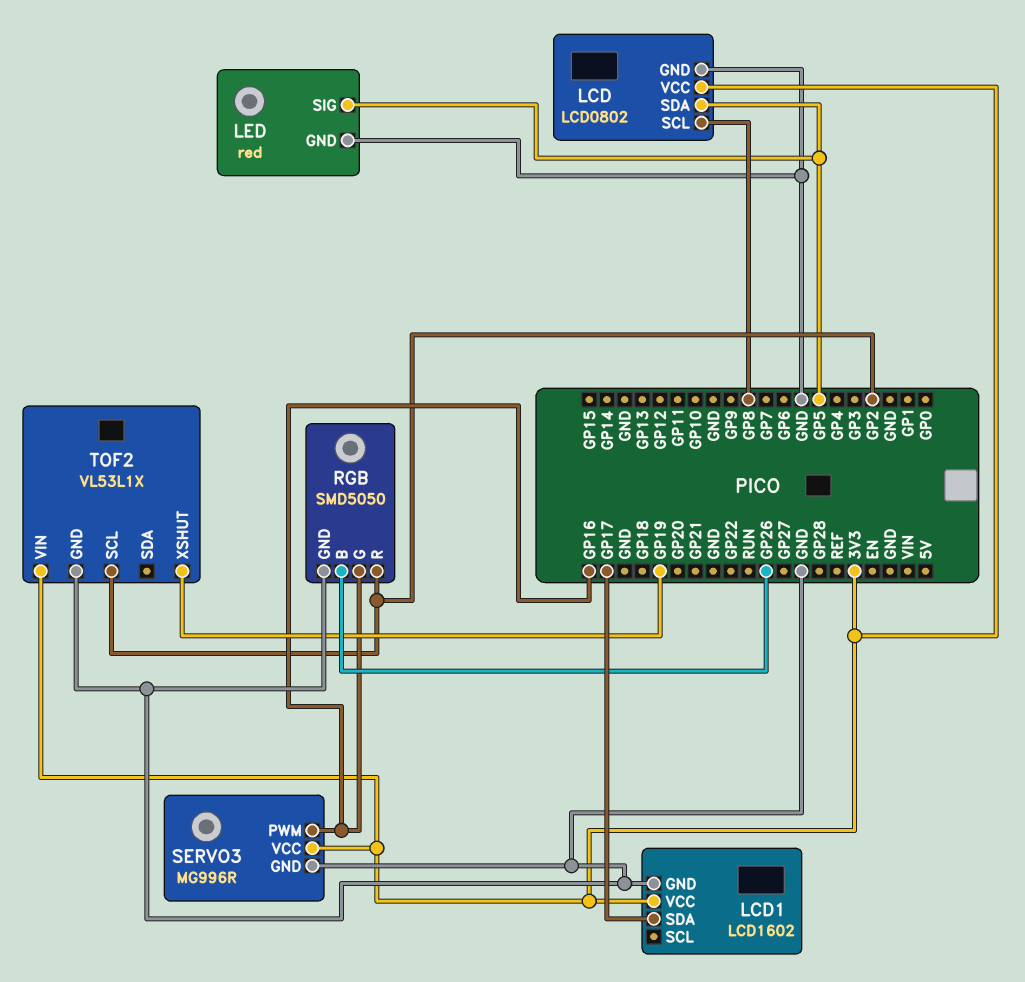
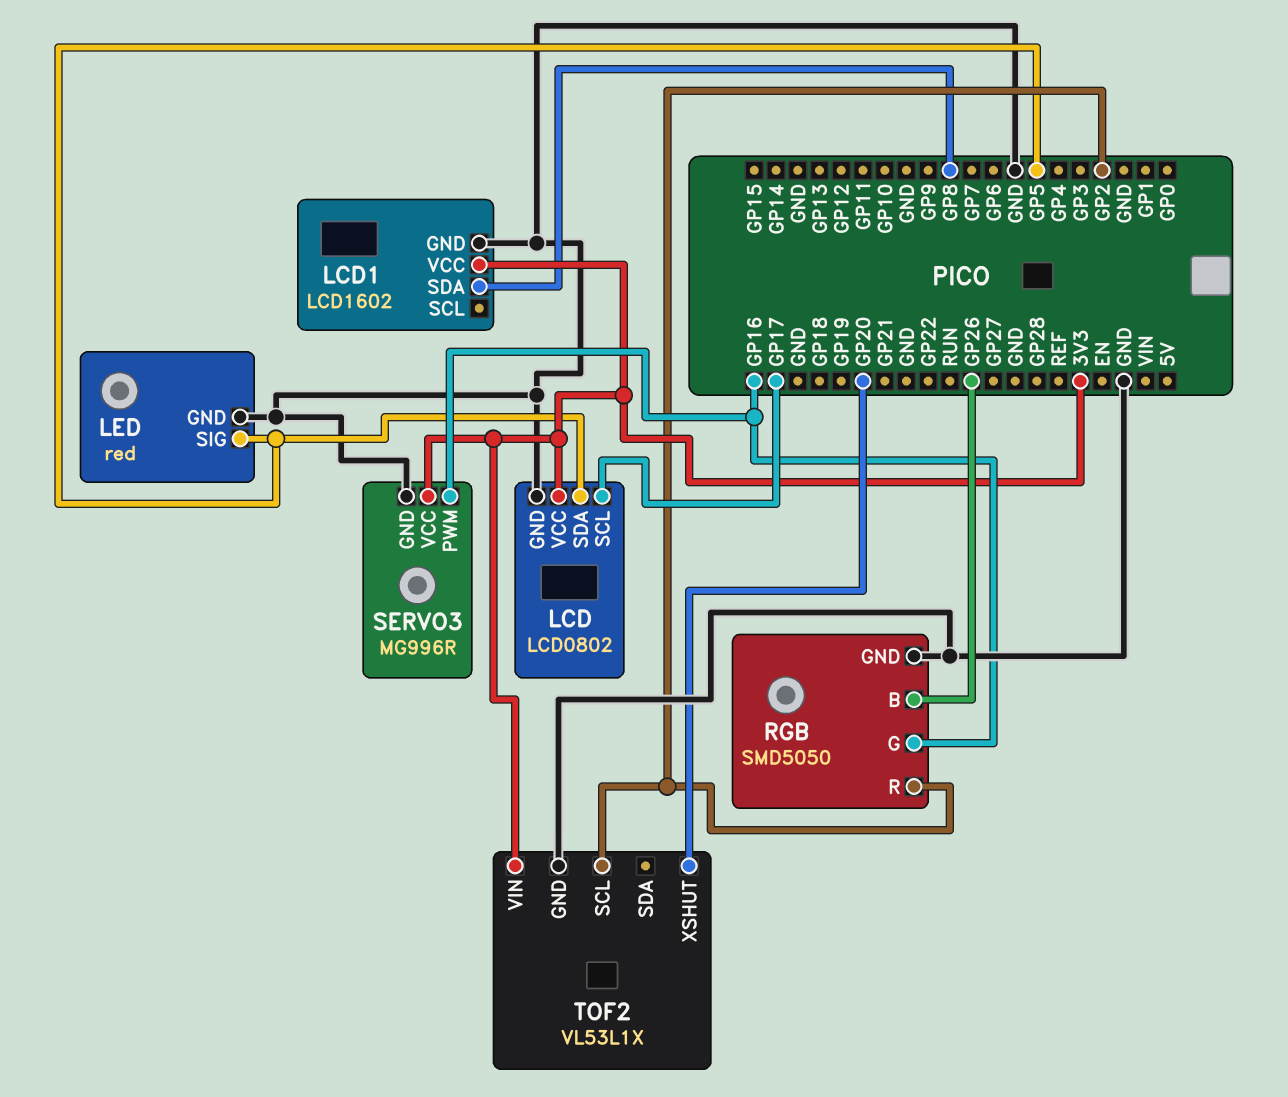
LCD pin SCL: GP8 -> GP17
LCD1 pin SDA: GP17 -> GP8
TOF2 pin XSHUT: GP19 -> GP20

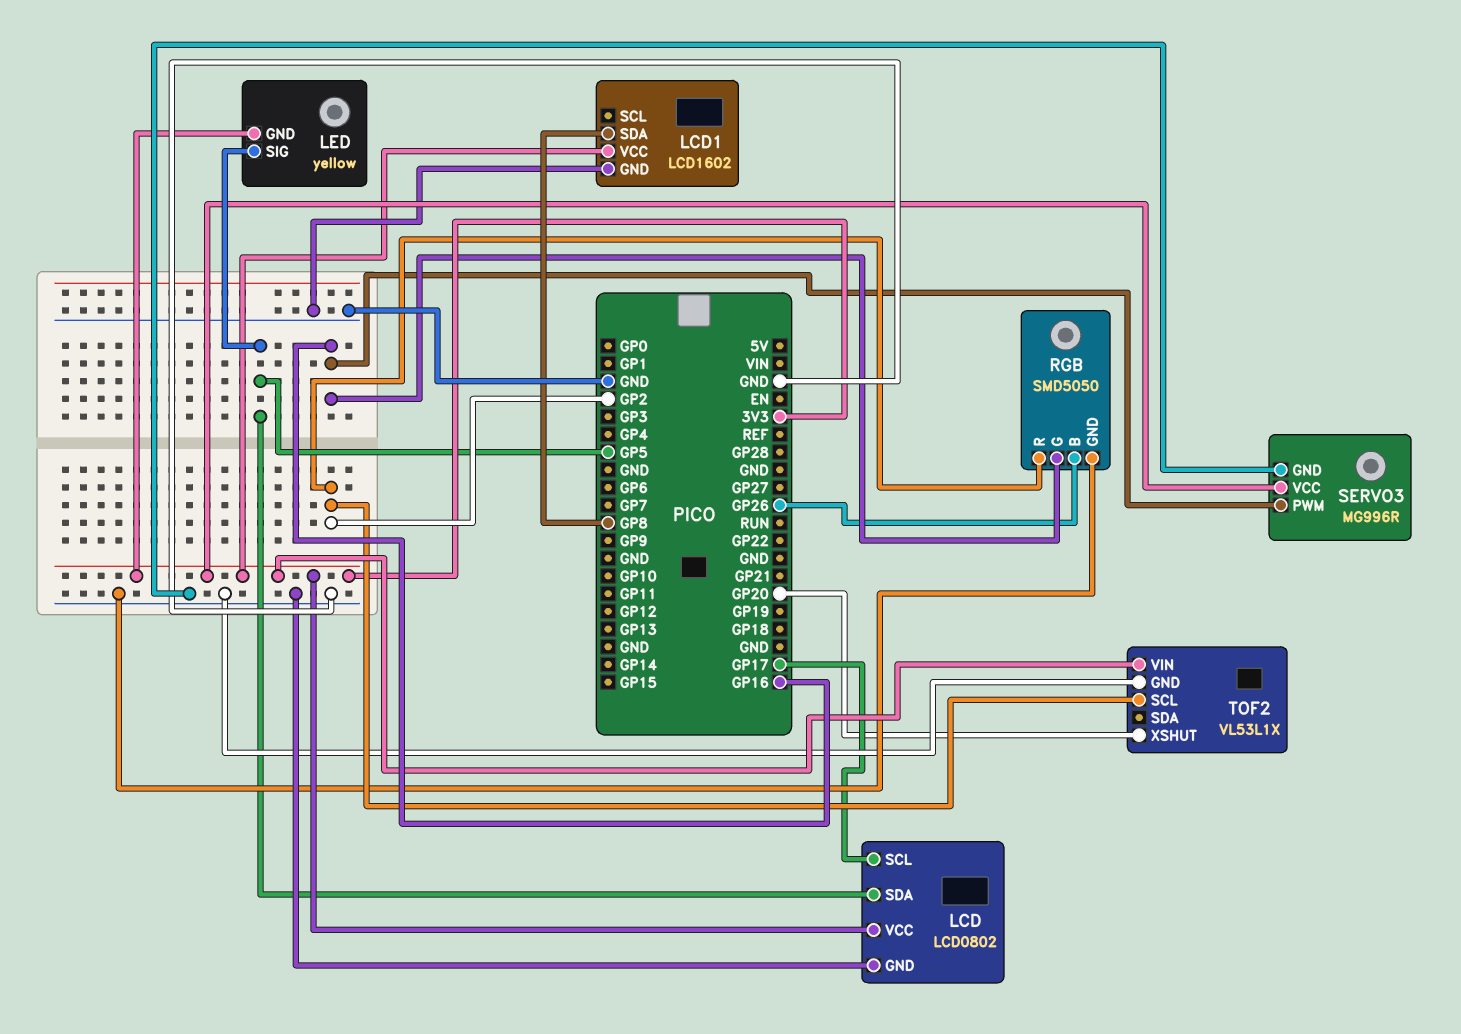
LED: red -> yellow
LED pin GND: GND -> 3V3

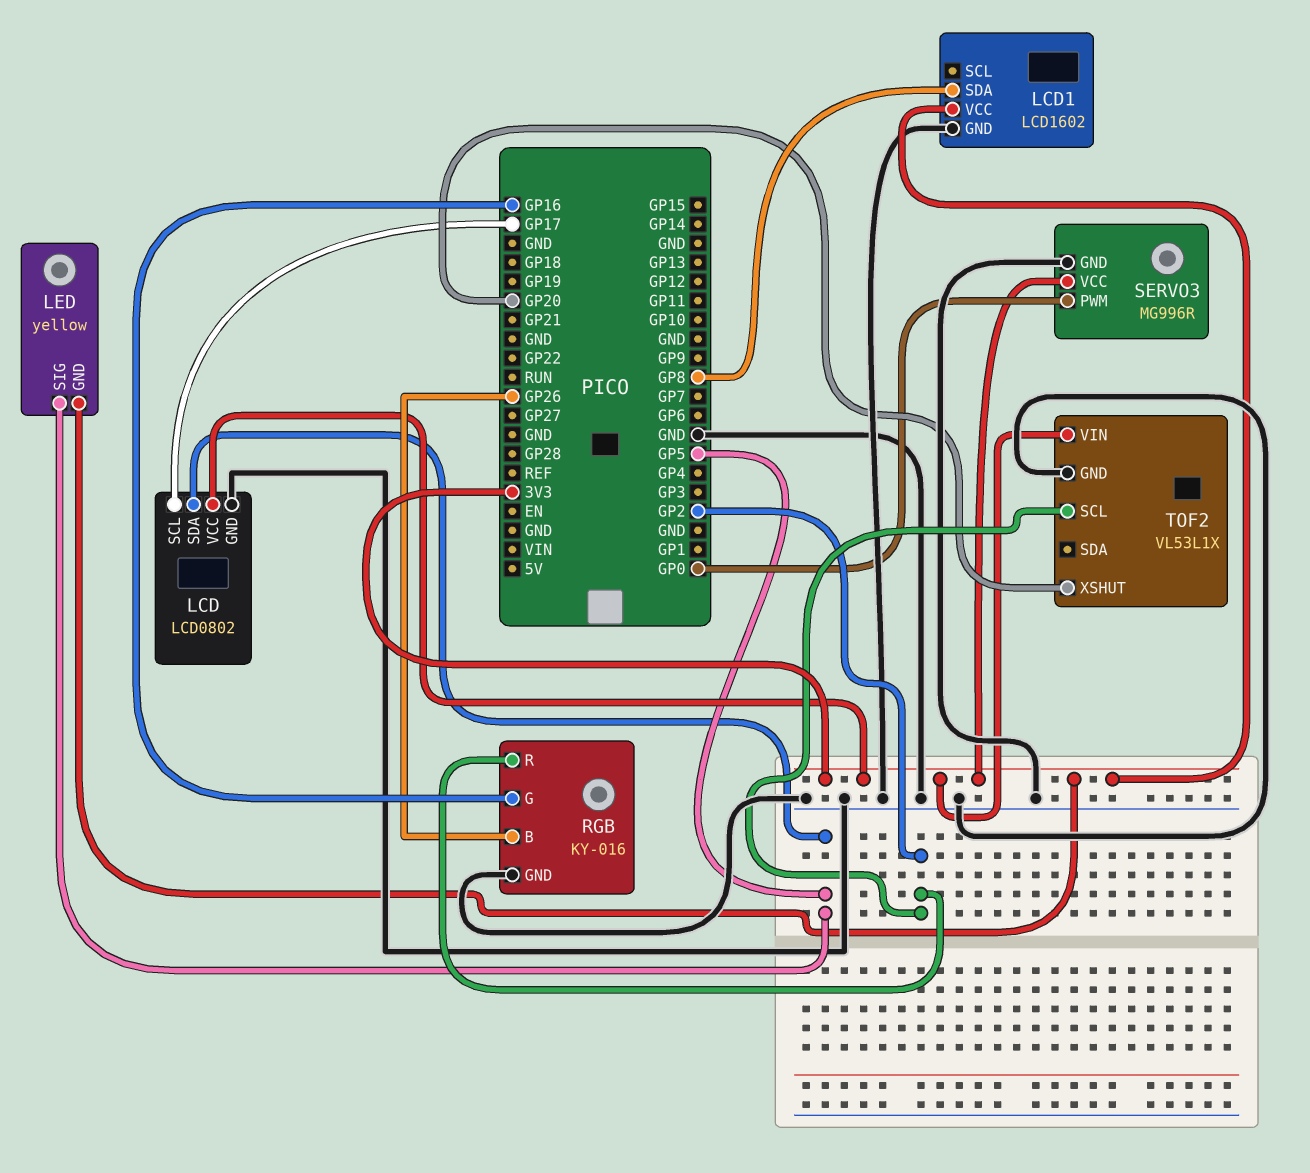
RGB: SMD5050 -> KY-016
SERVO3 pin PWM: GP16 -> GP0

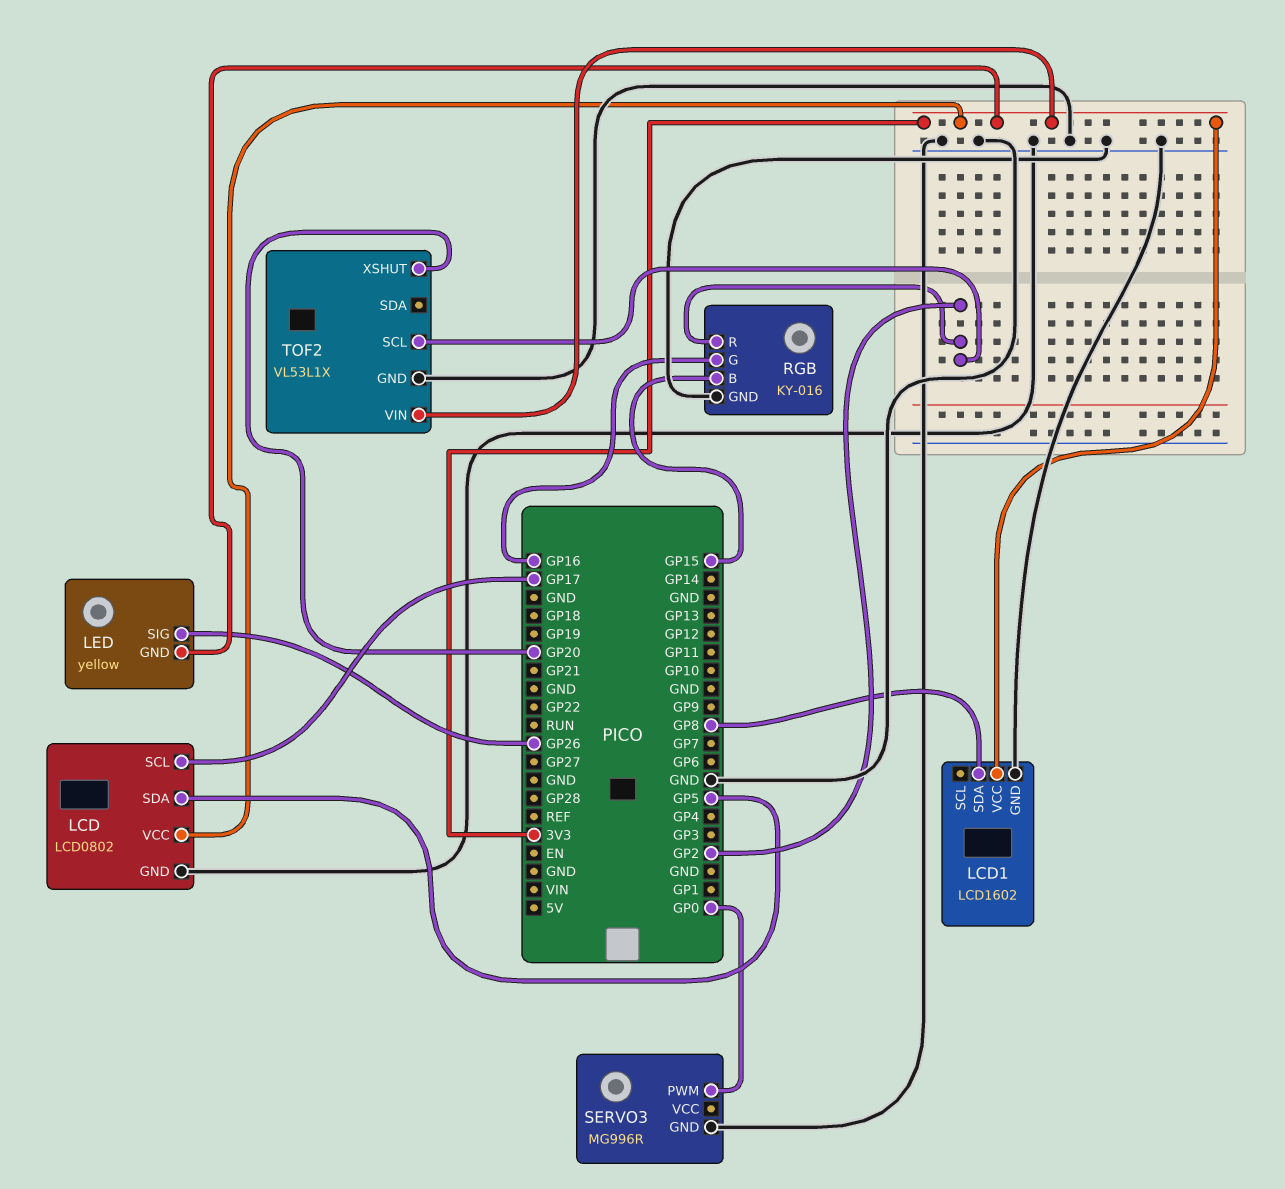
LED pin SIG: GP5 -> GP26
RGB pin B: GP26 -> GP15
SERVO3 pin VCC: 3V3 -> none

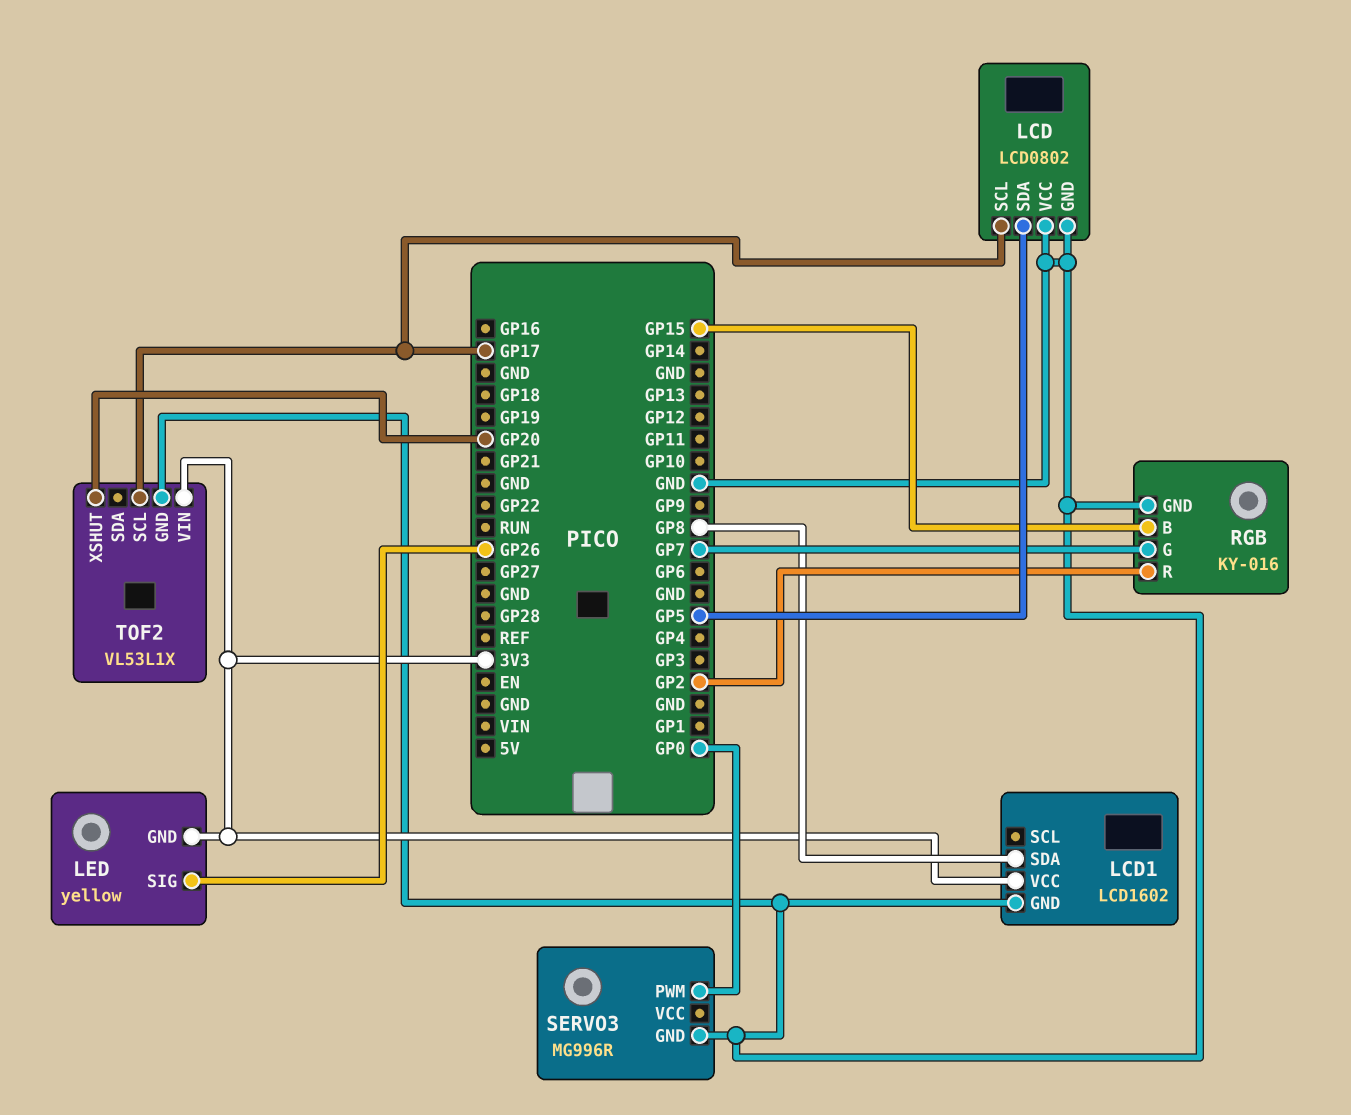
LCD pin VCC: 3V3 -> GND
RGB pin G: GP16 -> GP7
TOF2 pin SCL: GP2 -> GP17

